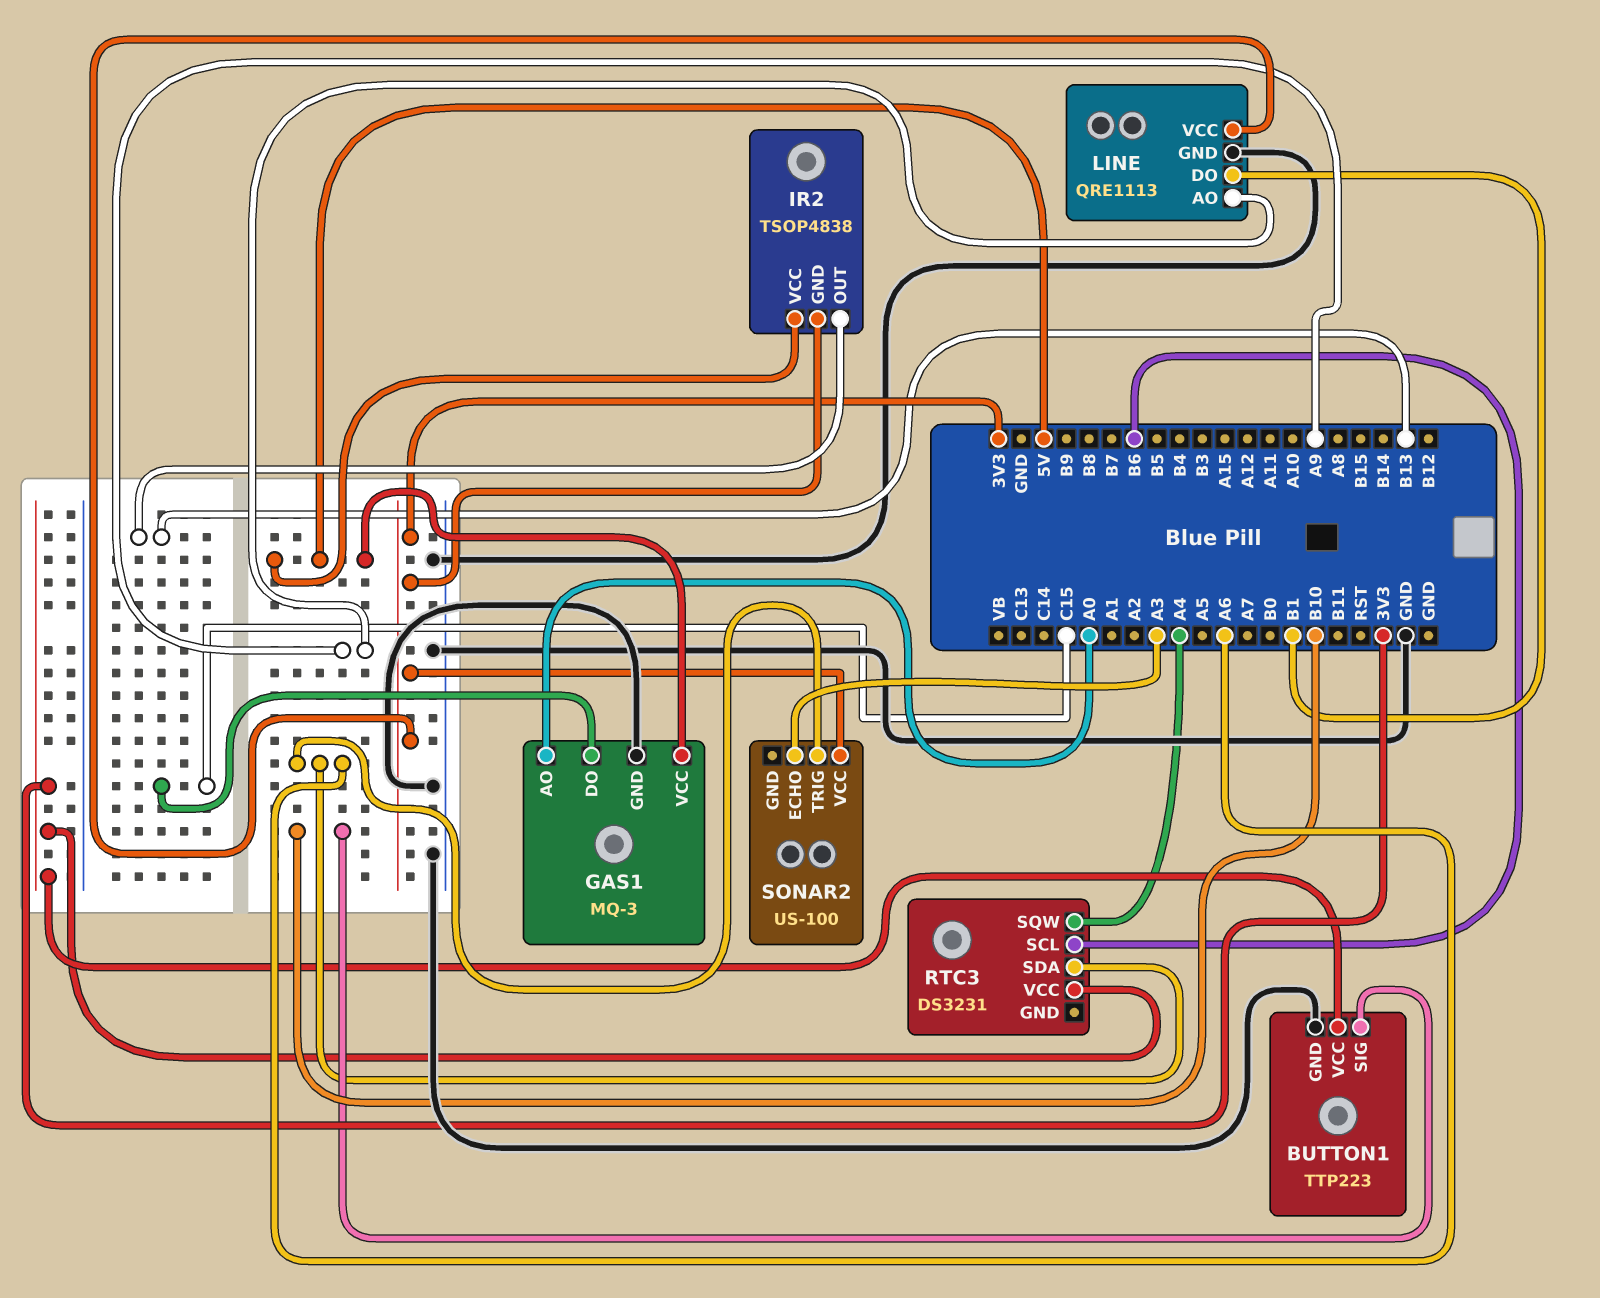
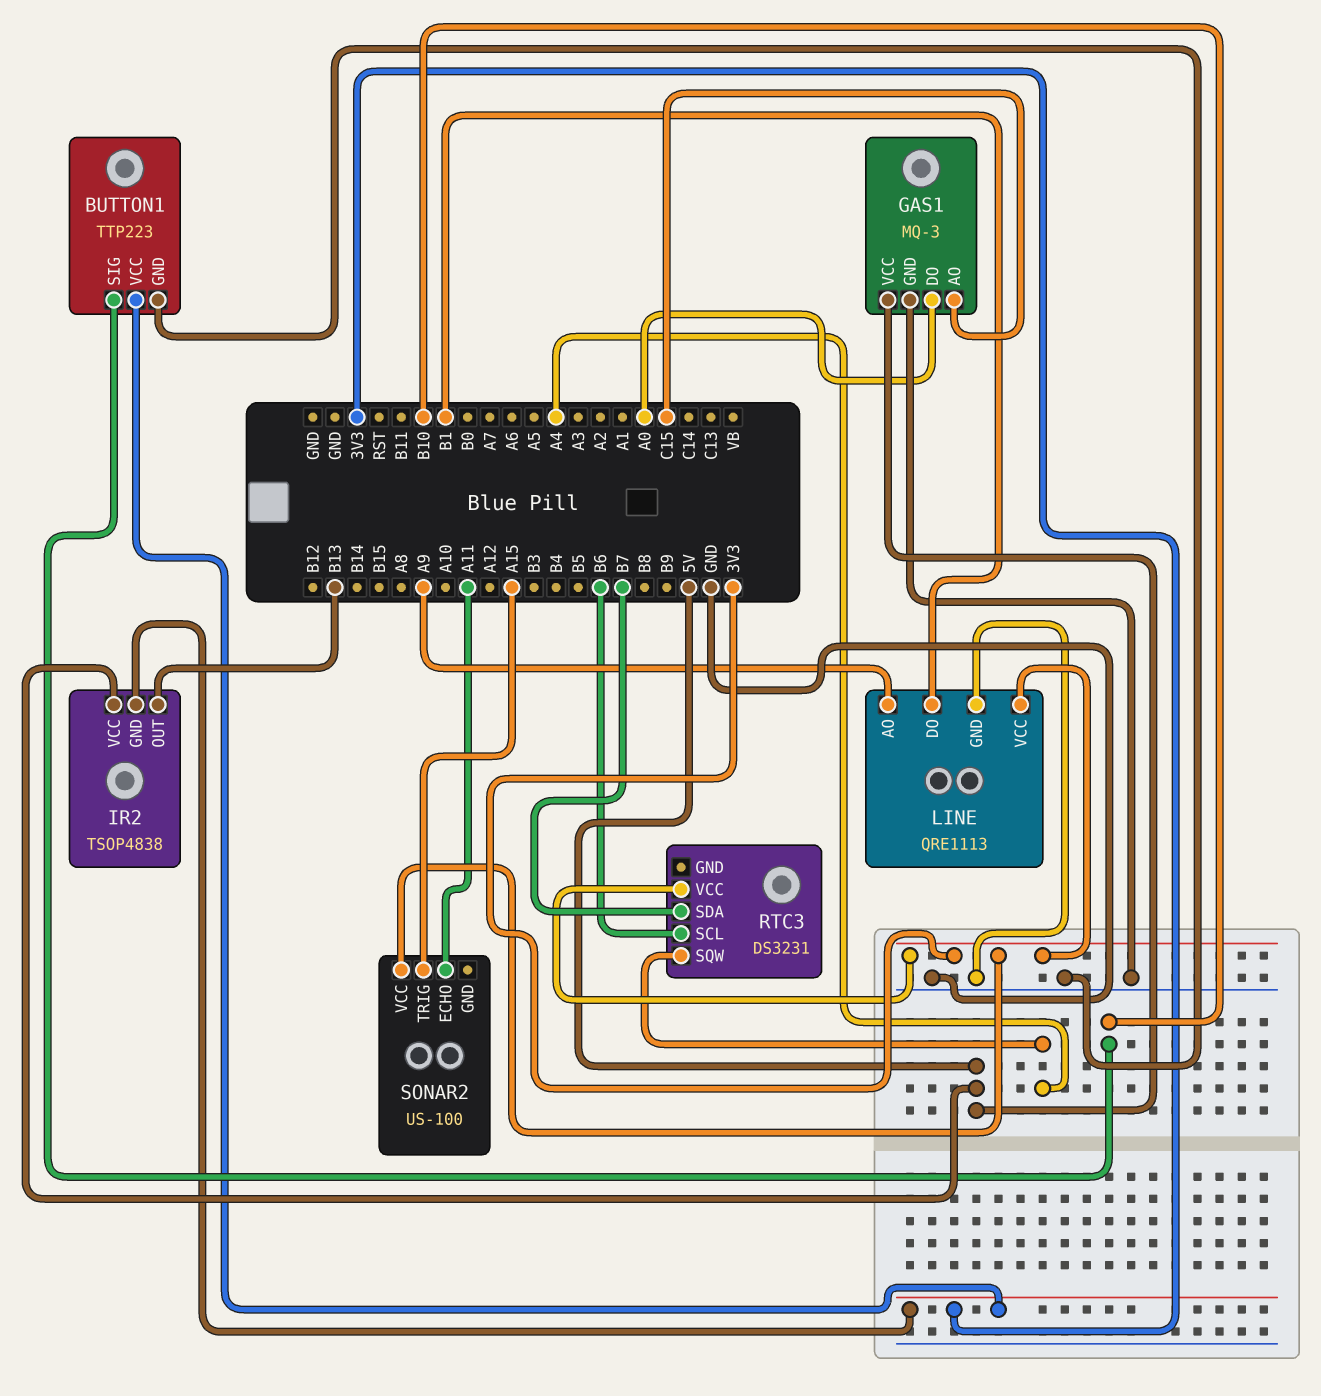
GAS1 pin AO: A0 -> C15
GAS1 pin DO: C15 -> A0
RTC3 pin SDA: A6 -> B7
SONAR2 pin ECHO: A3 -> A11
SONAR2 pin TRIG: A6 -> A15

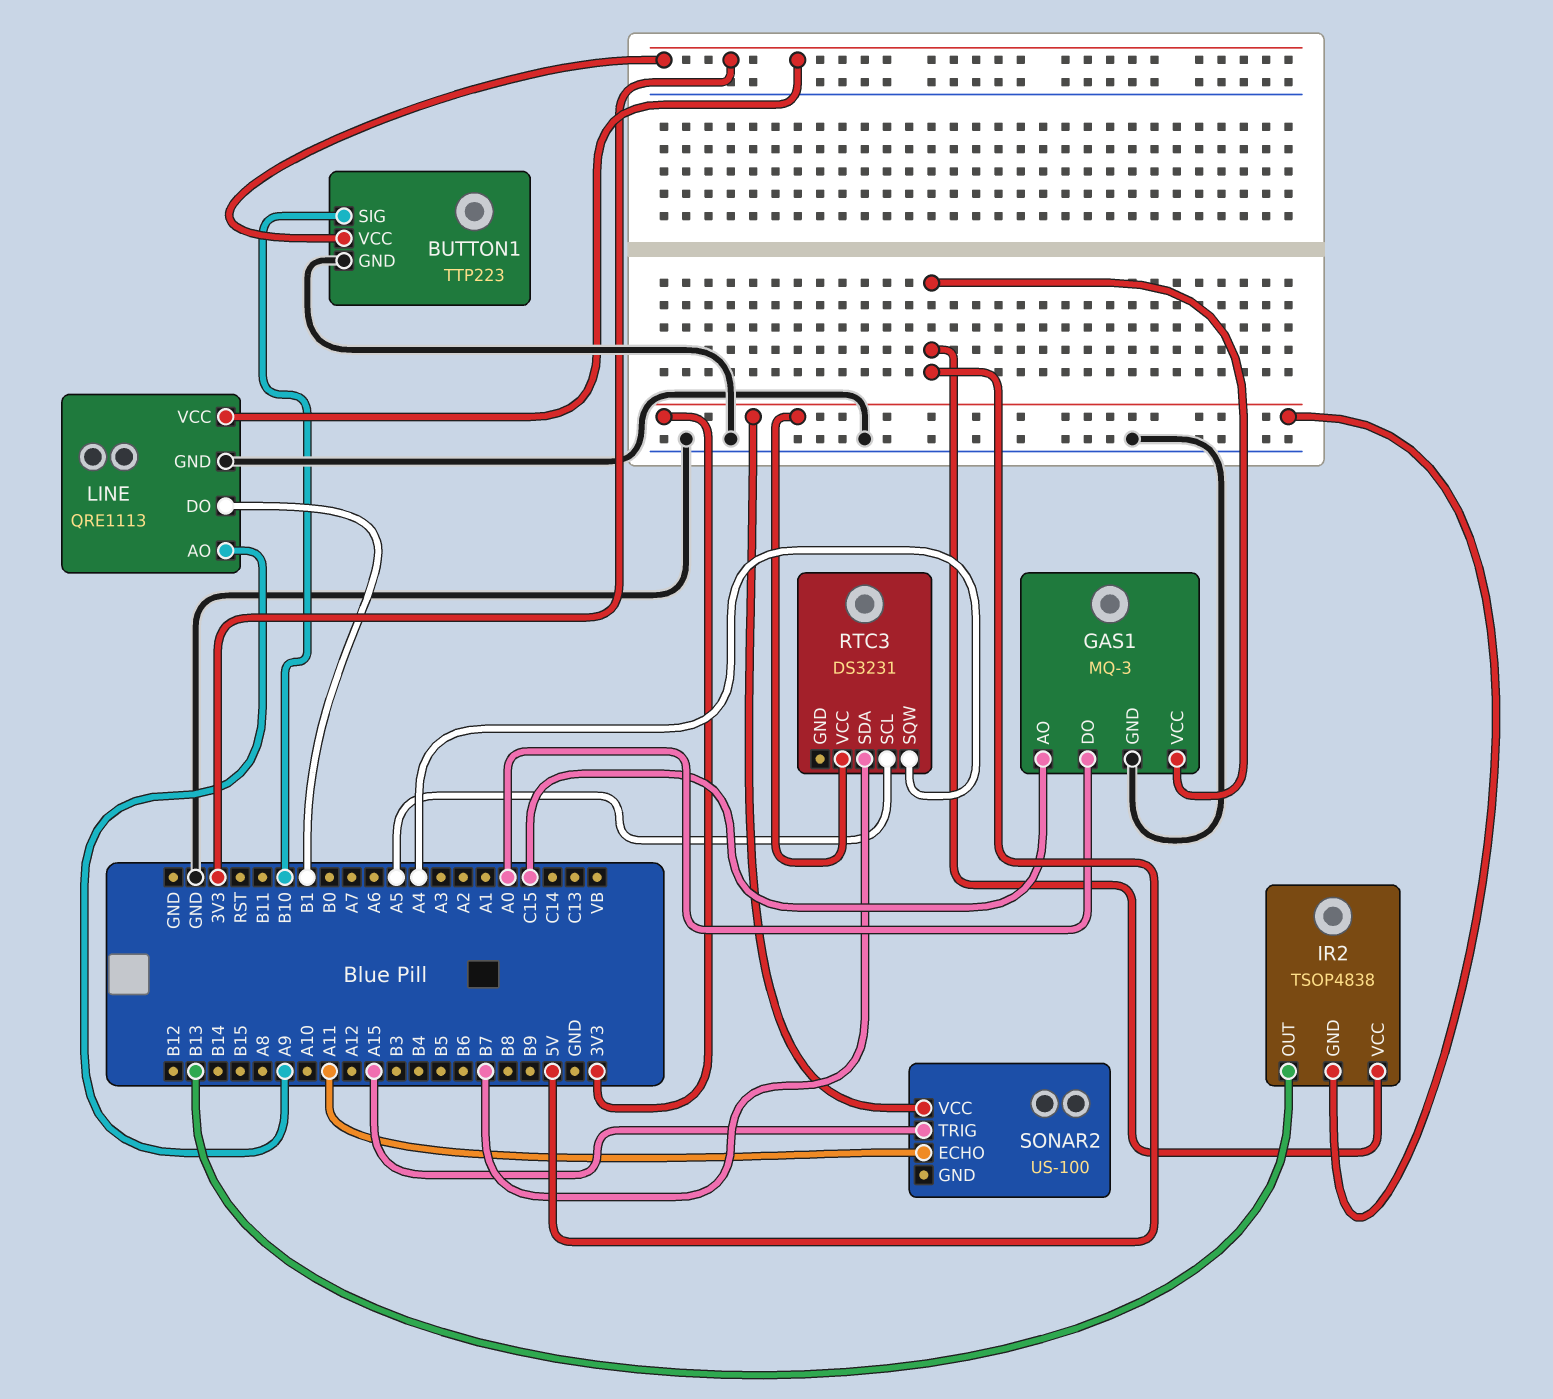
RTC3 pin SCL: B6 -> A5

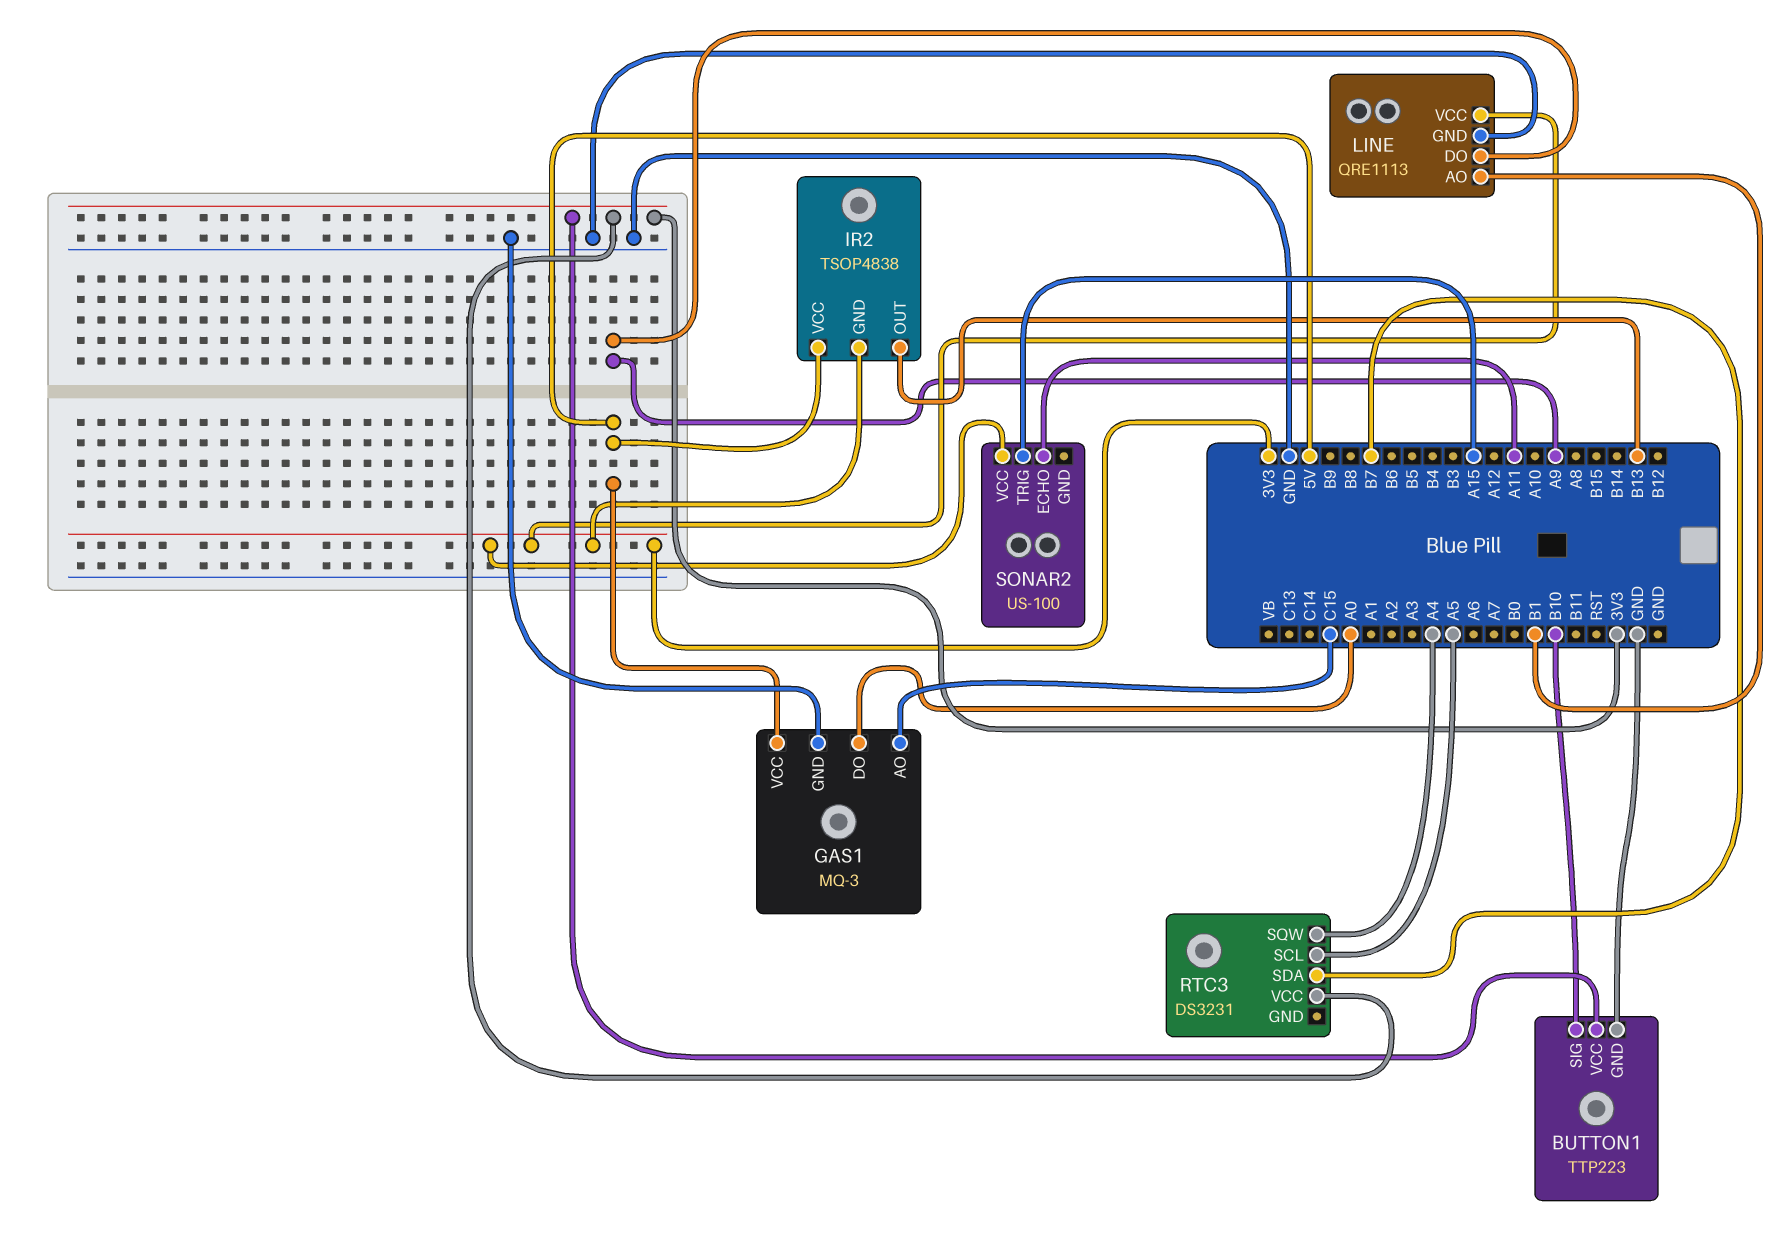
LINE pin AO: A9 -> B1
LINE pin DO: B1 -> A9

